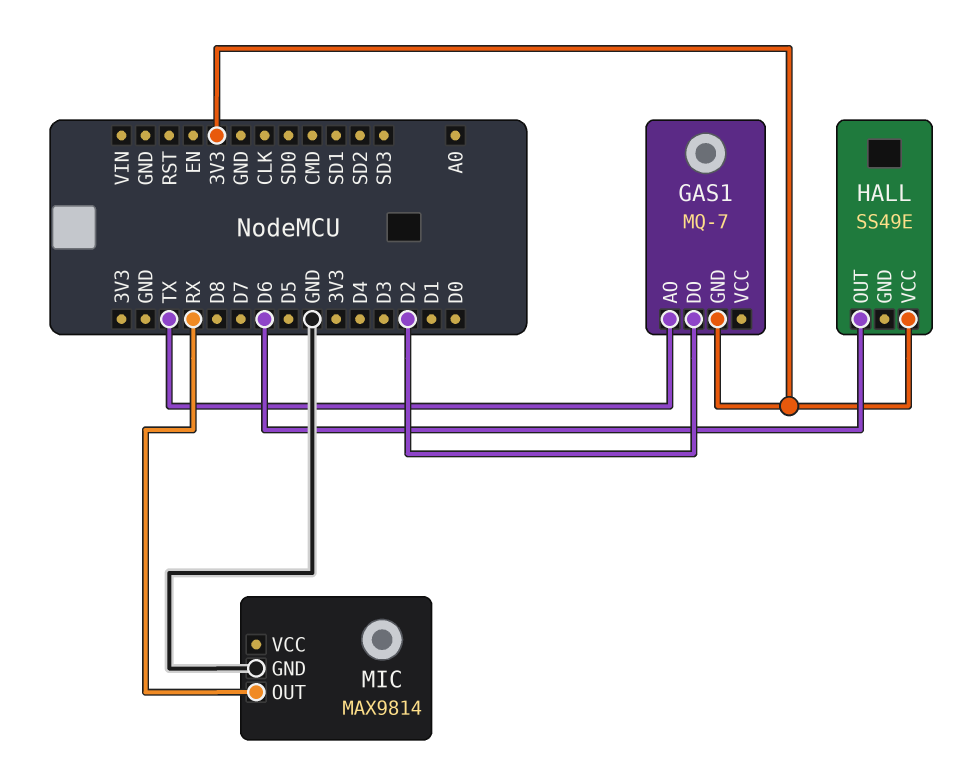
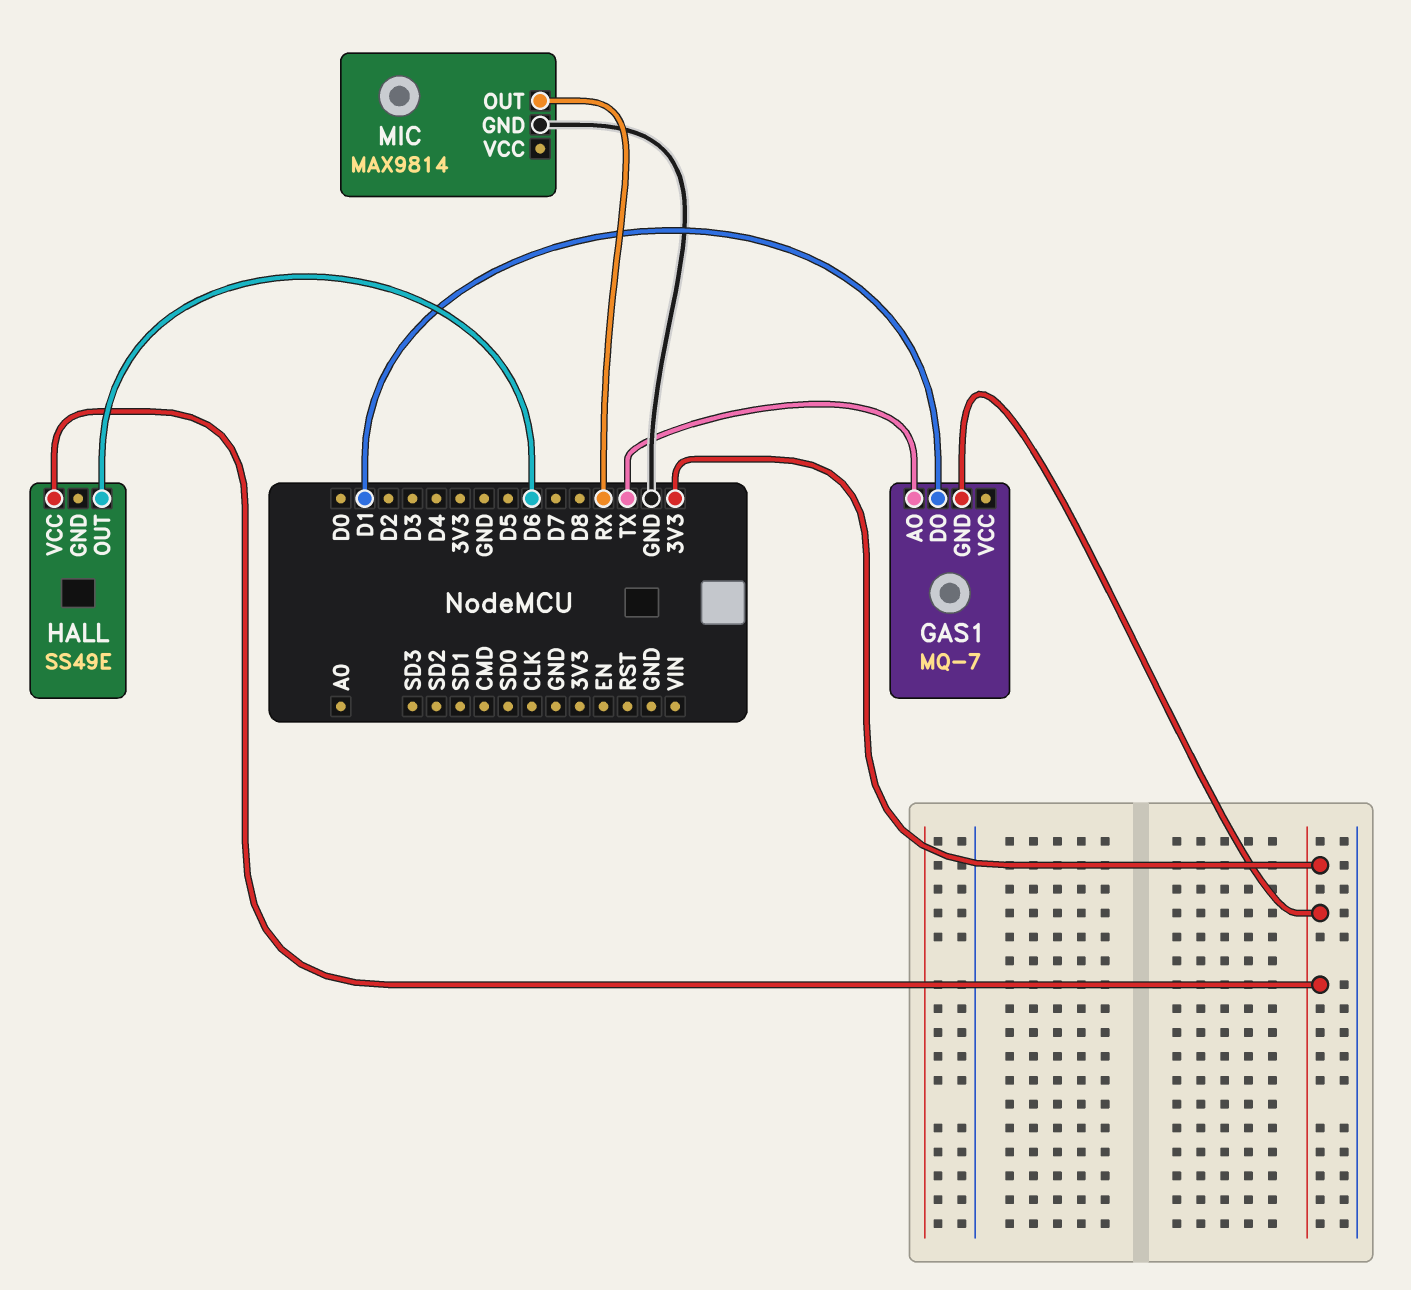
GAS1 pin DO: D2 -> D1

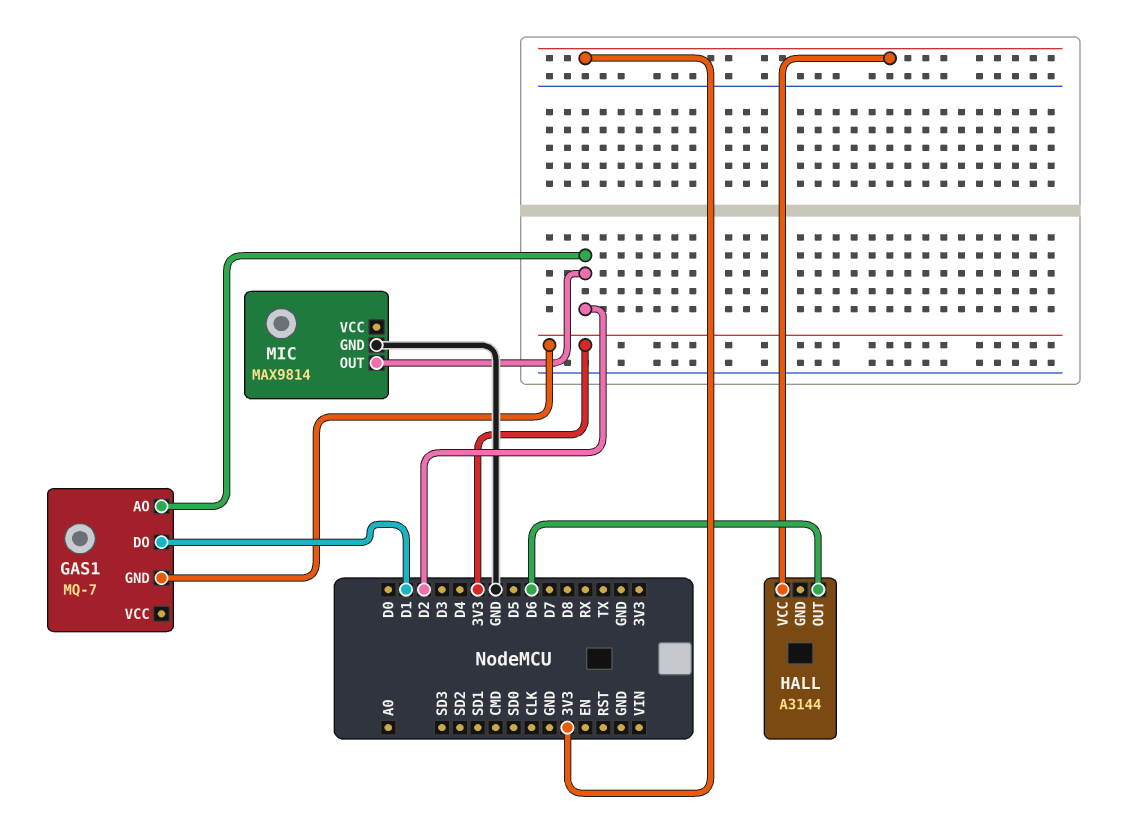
GAS1 pin AO: TX -> D2
HALL: SS49E -> A3144
MIC pin OUT: RX -> D2

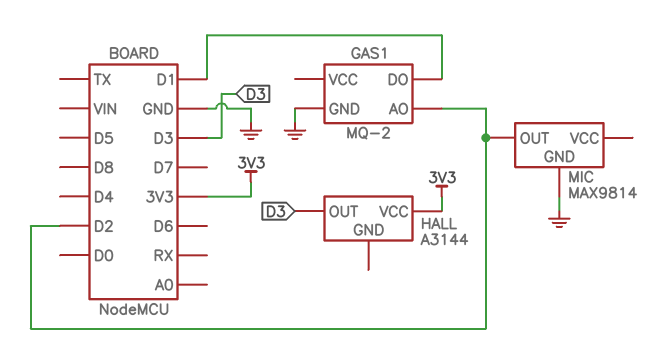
GAS1: MQ-7 -> MQ-2
GAS1 pin GND: 3V3 -> GND
HALL pin OUT: D6 -> D3

